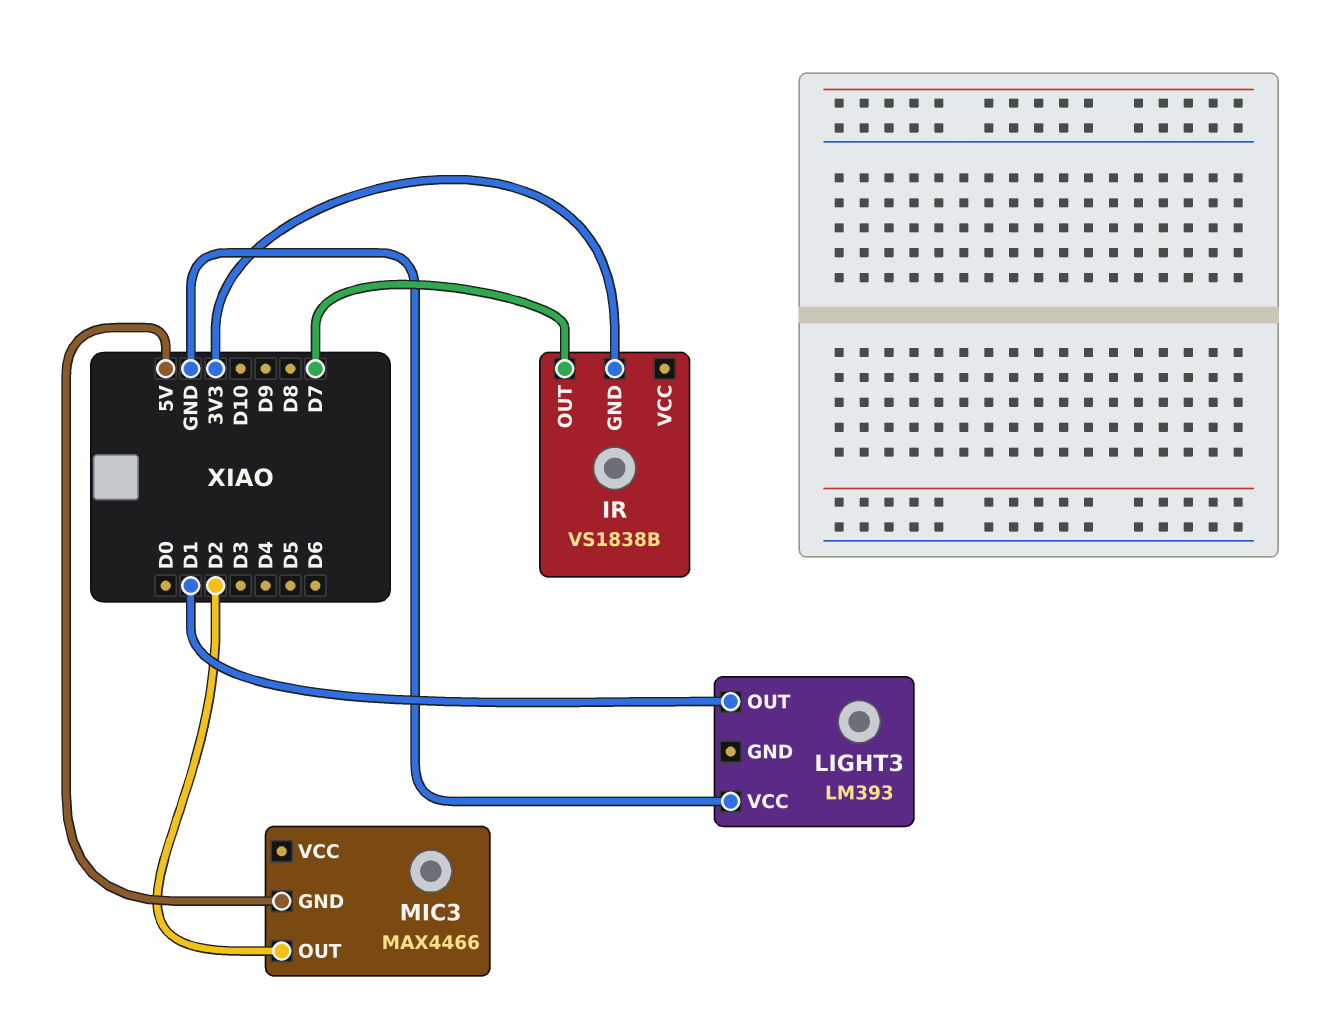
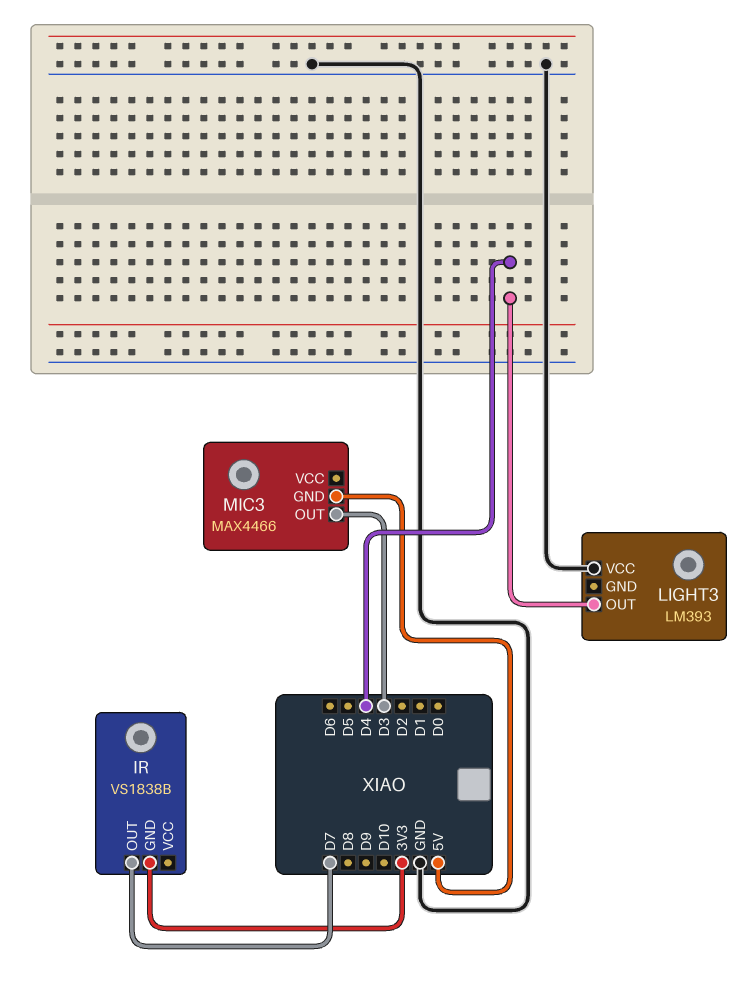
LIGHT3 pin OUT: D1 -> D4
MIC3 pin OUT: D2 -> D3

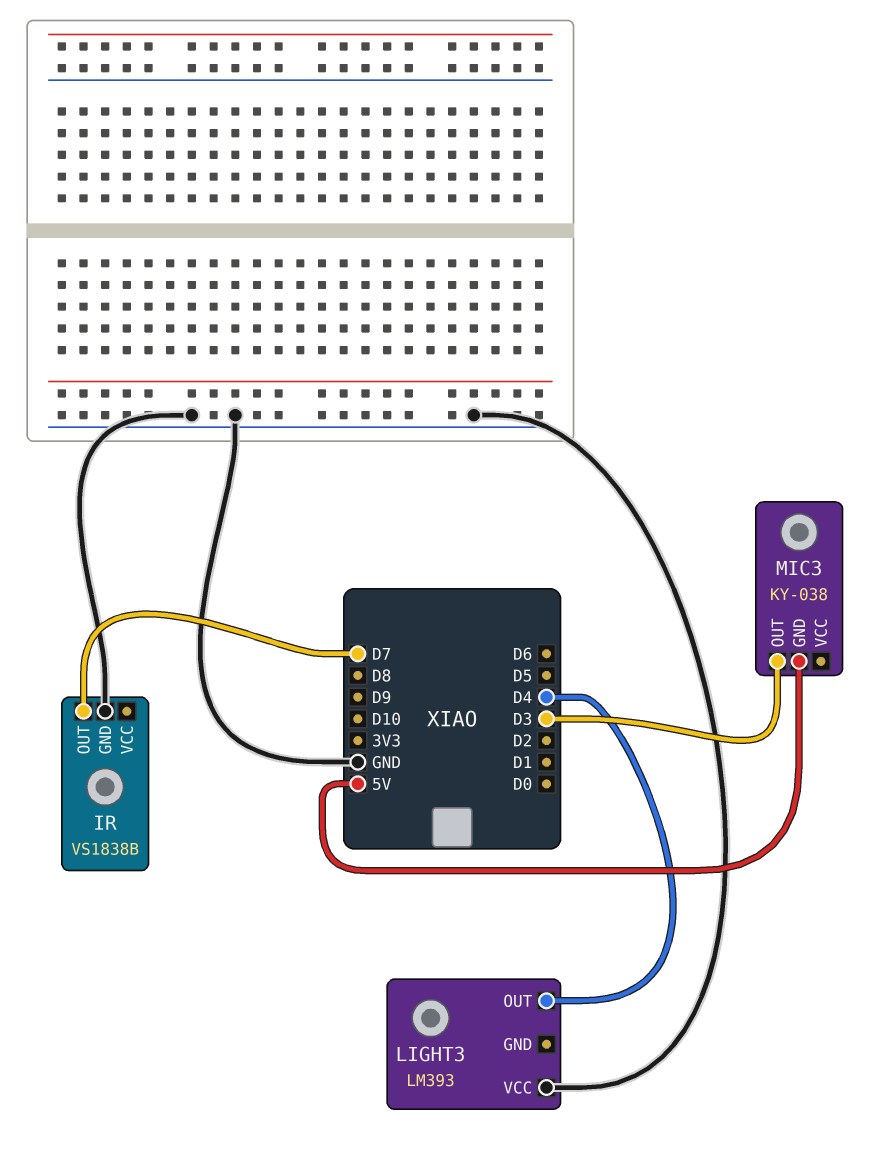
IR pin GND: 3V3 -> GND
MIC3: MAX4466 -> KY-038

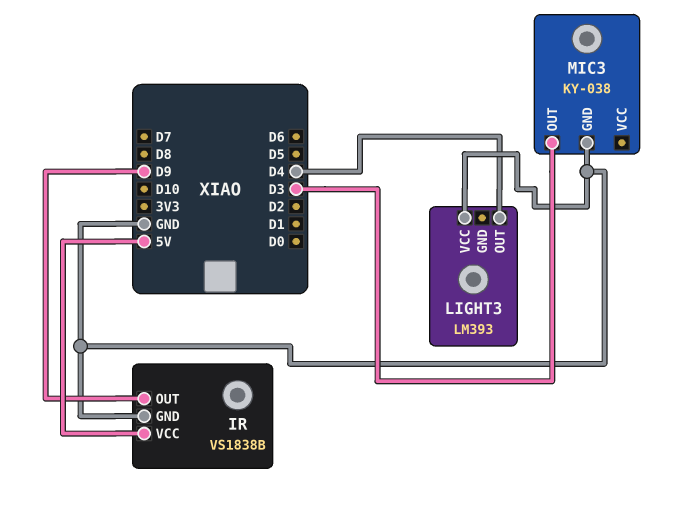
IR pin OUT: D7 -> D9
IR pin VCC: none -> 5V
MIC3 pin GND: 5V -> GND

